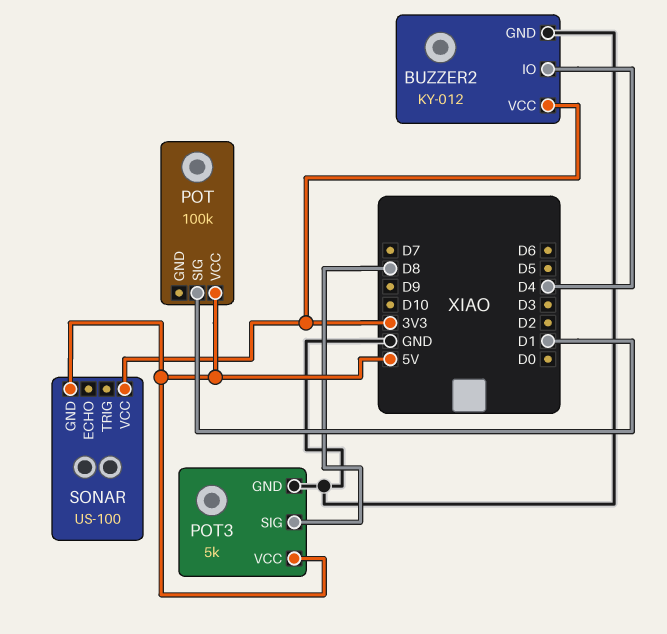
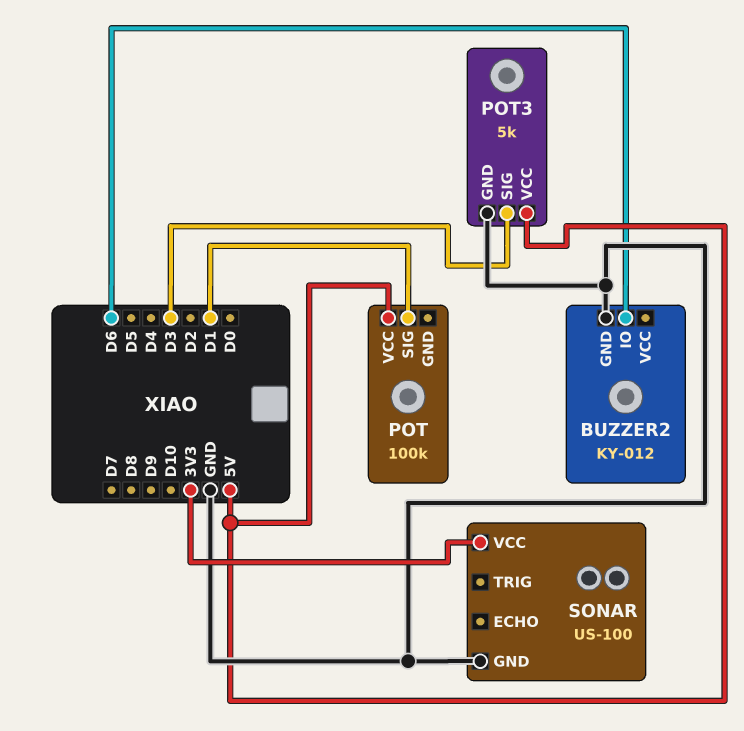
BUZZER2 pin IO: D4 -> D6
BUZZER2 pin VCC: 3V3 -> none
POT3 pin SIG: D8 -> D3
SONAR pin GND: 5V -> GND

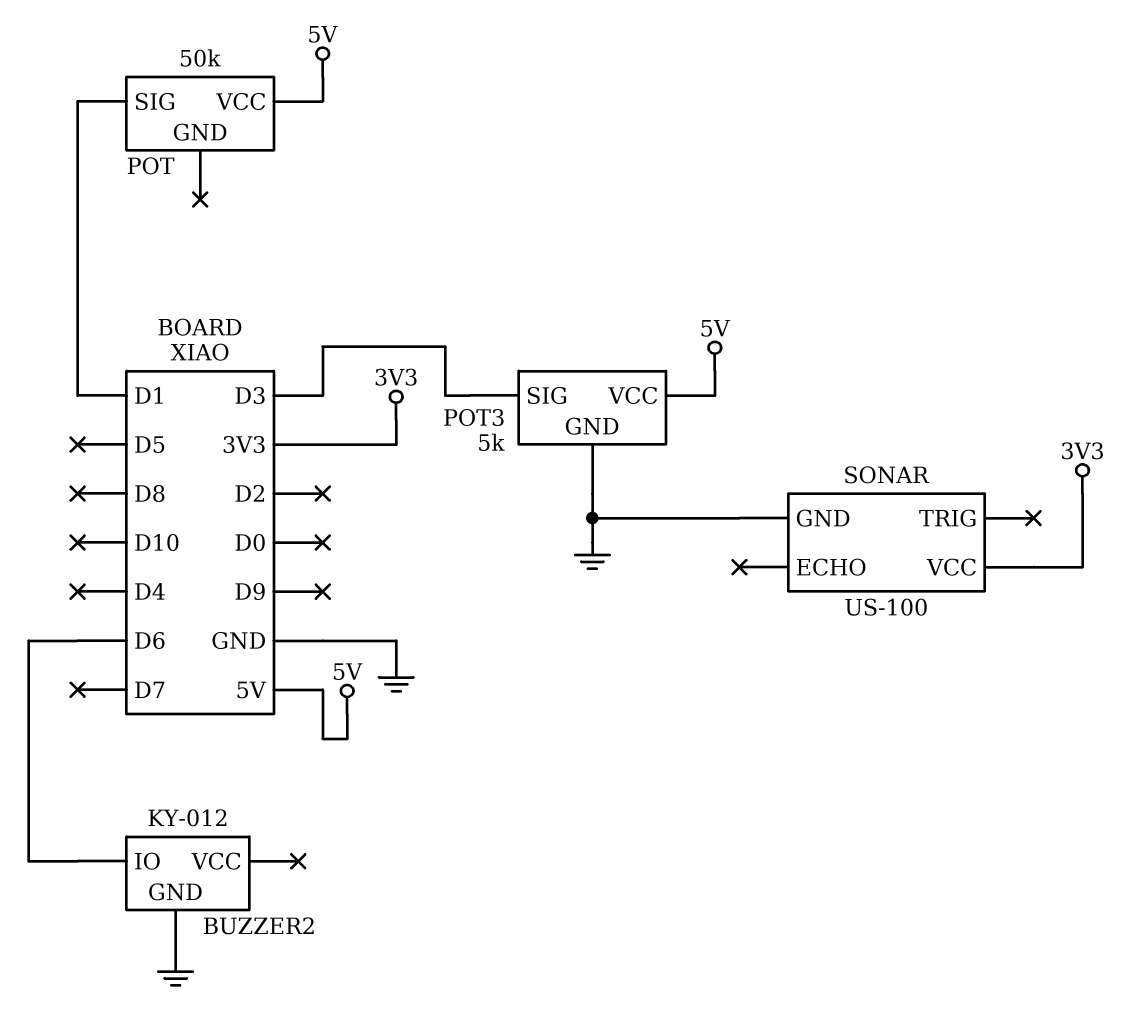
POT: 100k -> 50k

